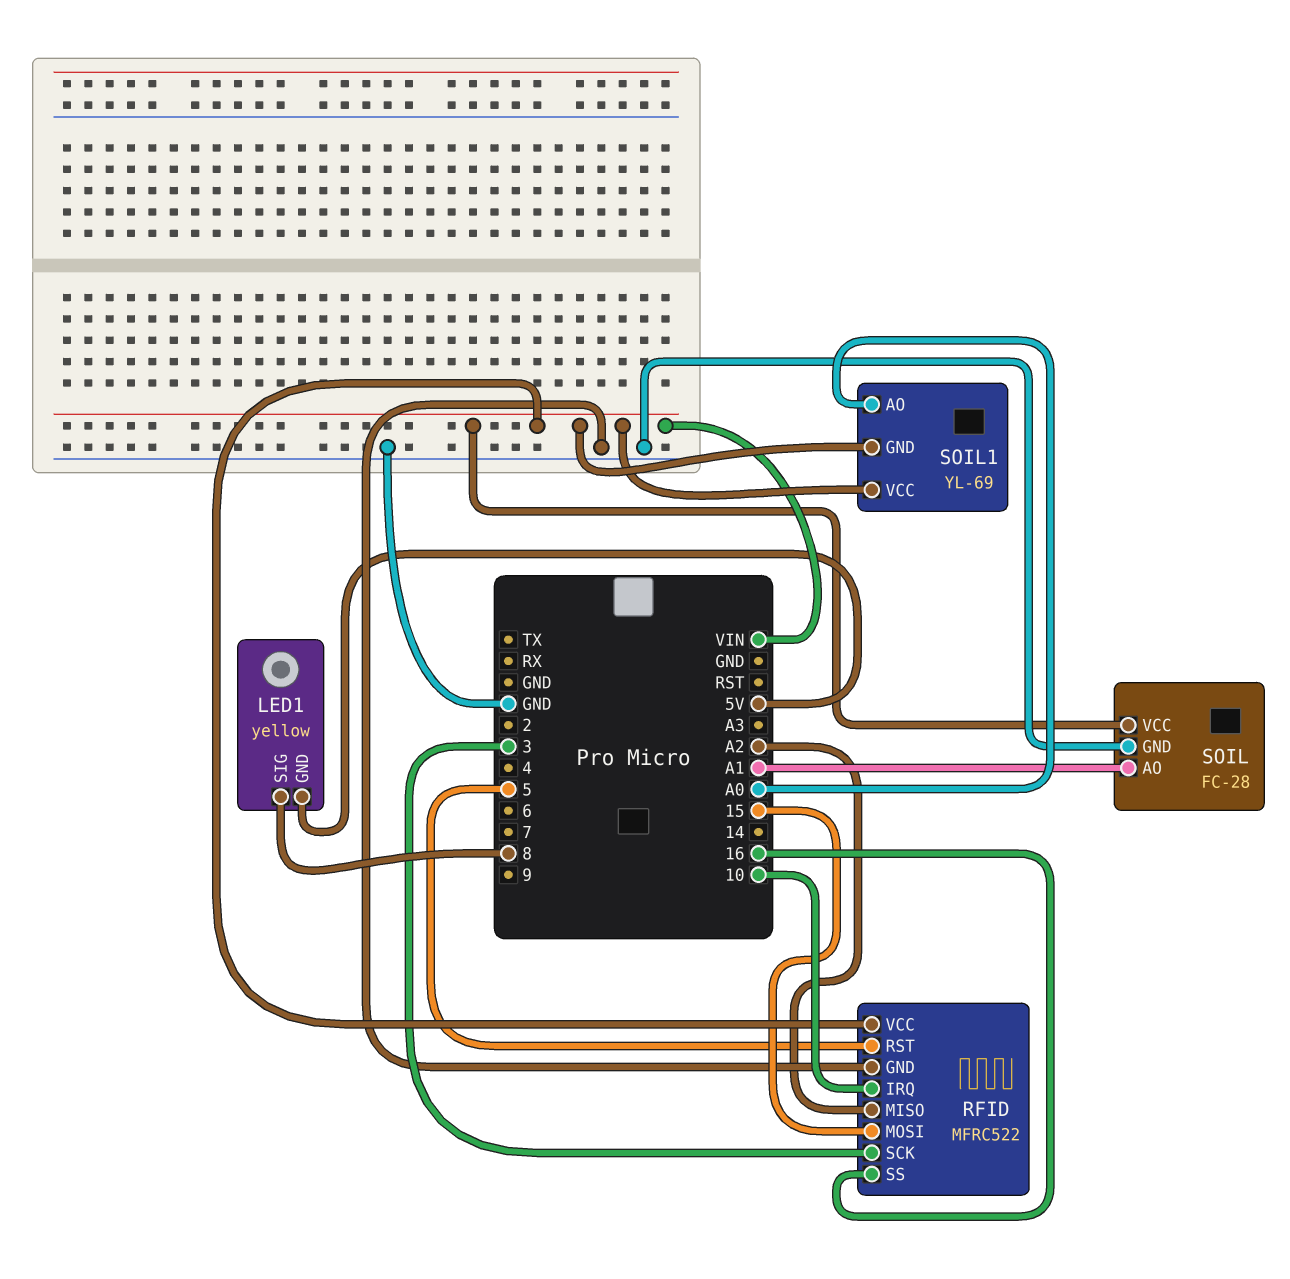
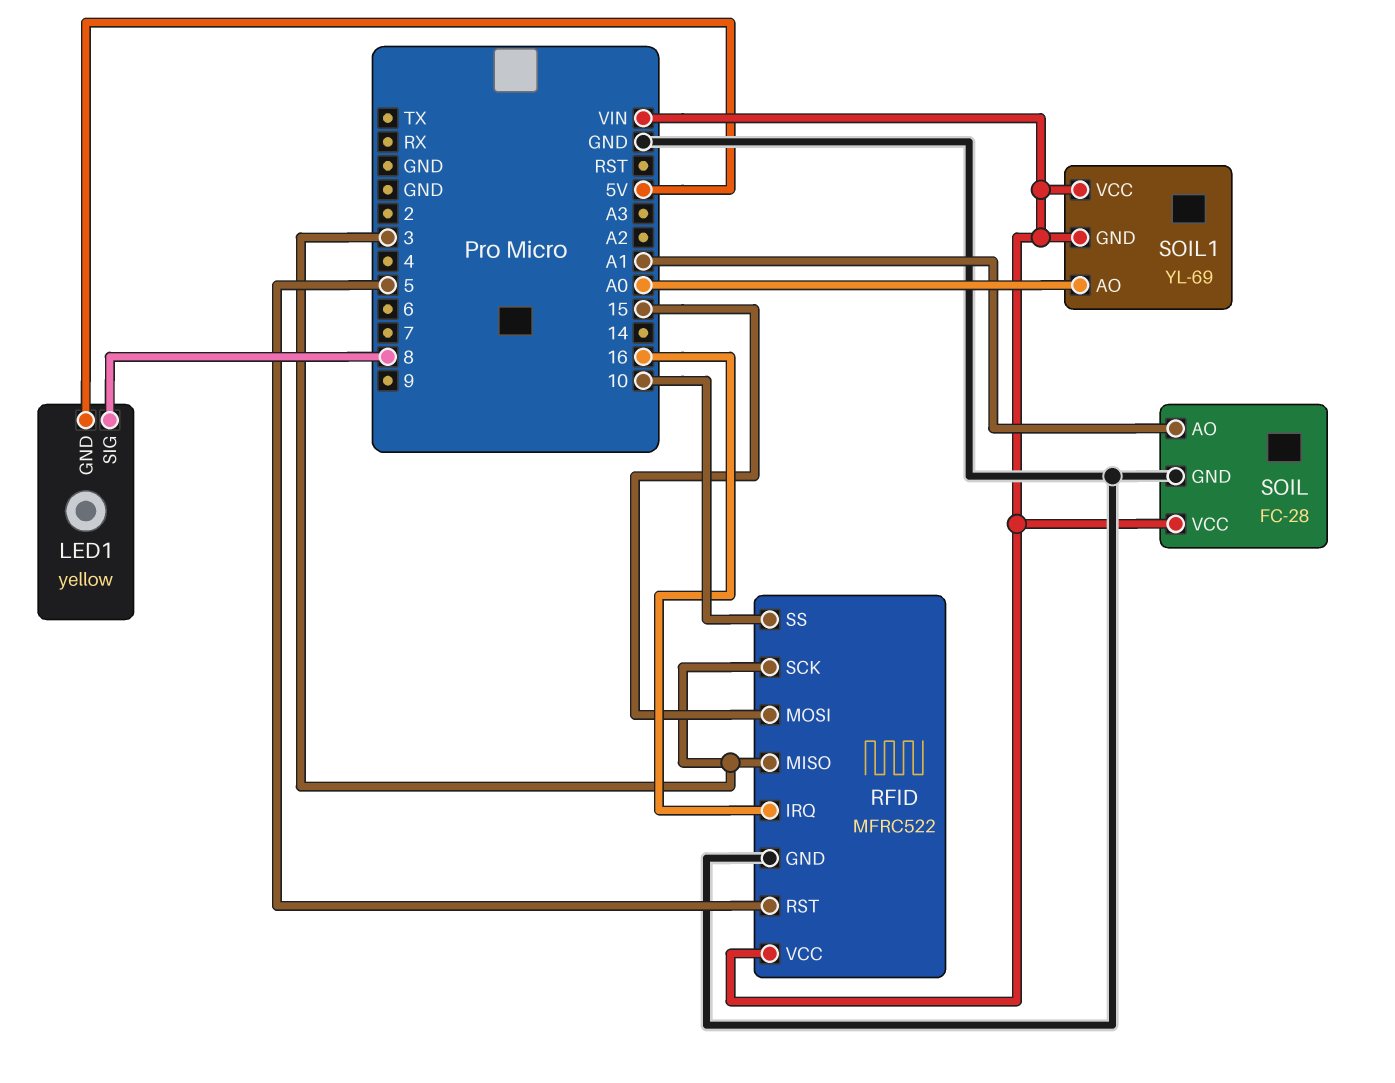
RFID pin IRQ: 10 -> 16
RFID pin MISO: A2 -> 3
RFID pin SS: 16 -> 10

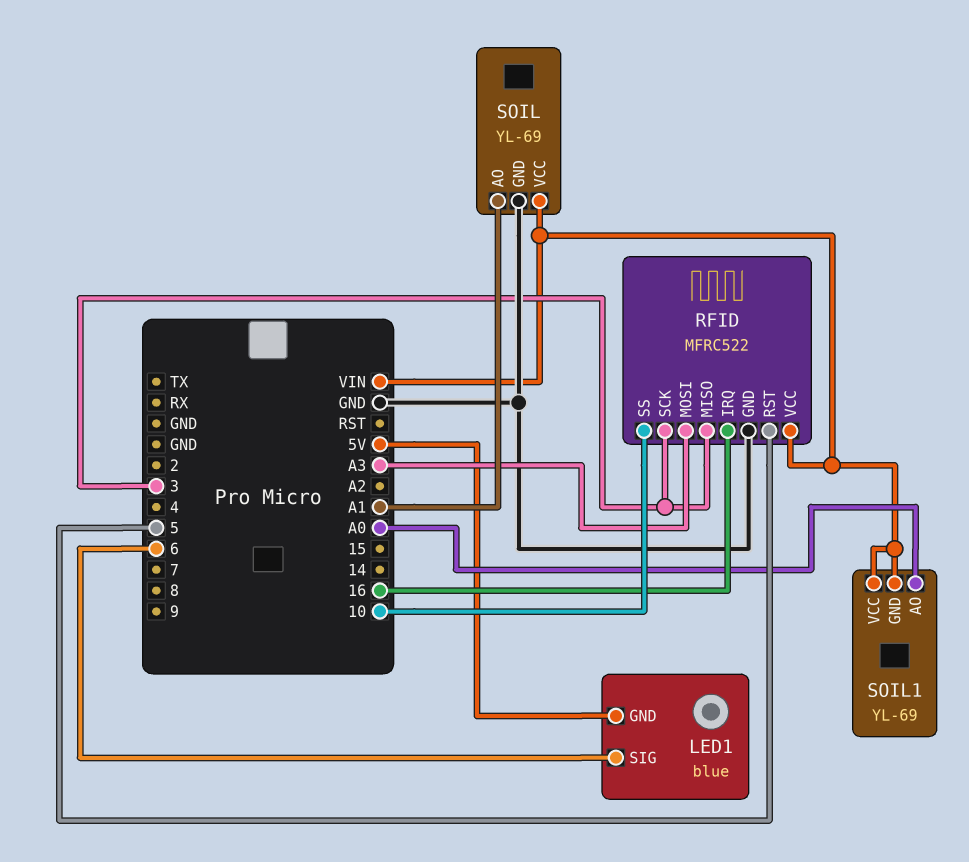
LED1: yellow -> blue
LED1 pin SIG: 8 -> 6
RFID pin MOSI: 15 -> A3
SOIL: FC-28 -> YL-69

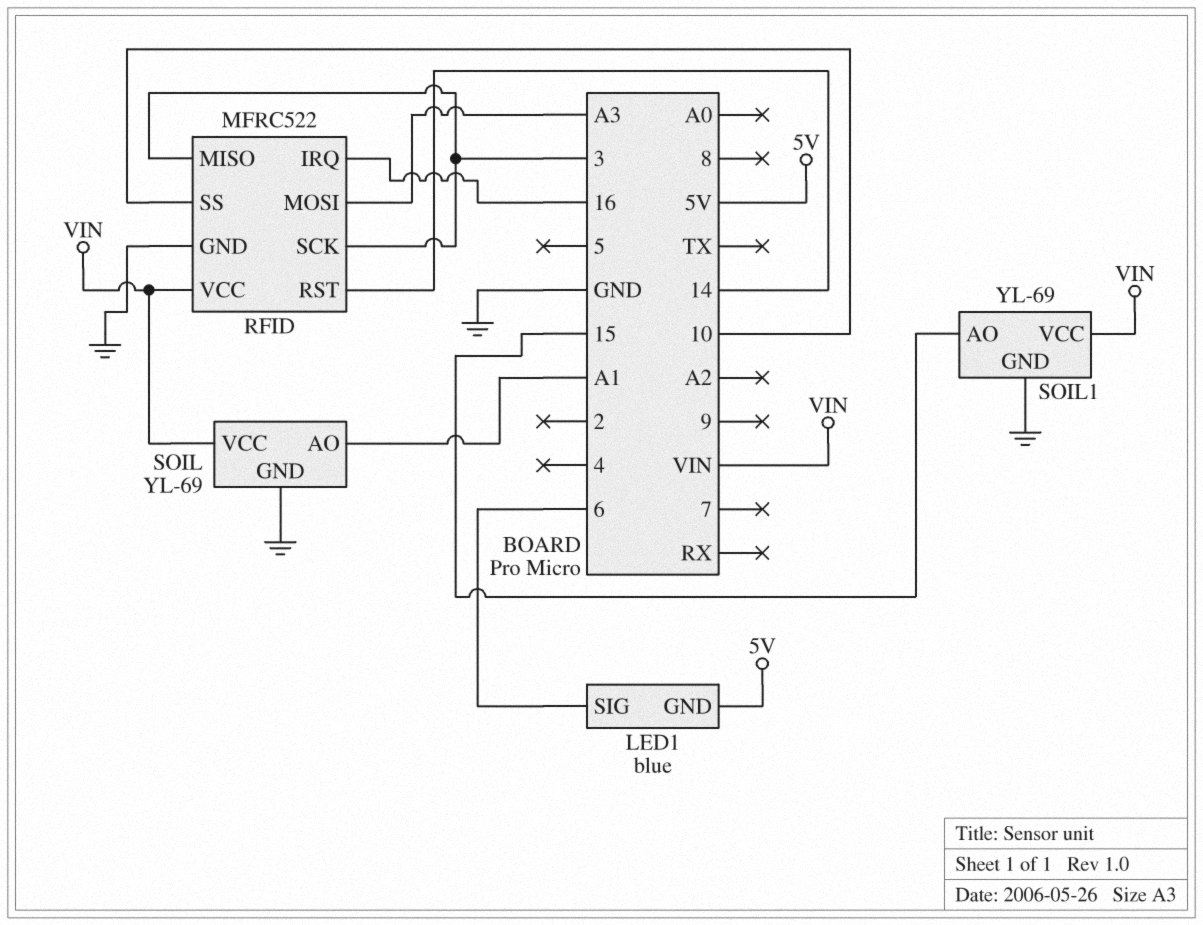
RFID pin RST: 5 -> 14
SOIL1 pin AO: A0 -> 15
SOIL1 pin GND: VIN -> GND

